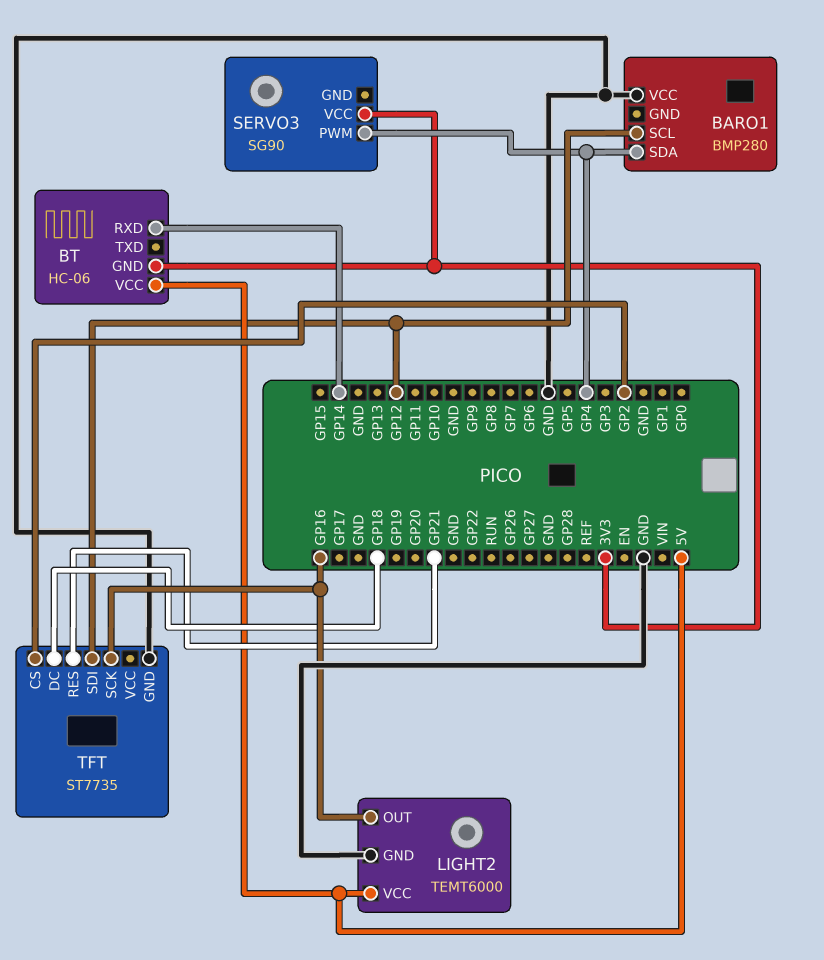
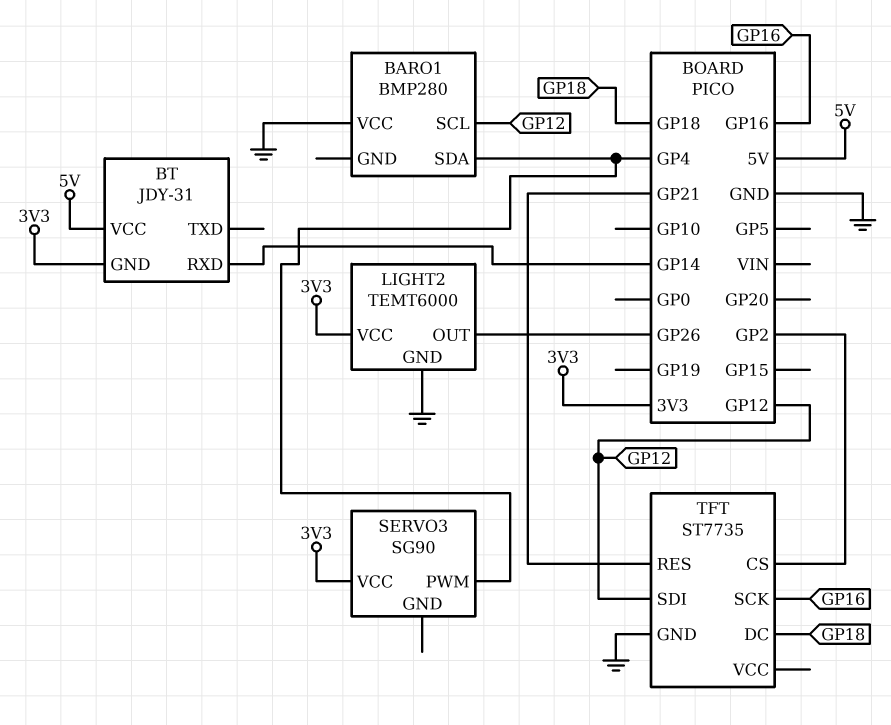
BT: HC-06 -> JDY-31
LIGHT2 pin OUT: GP16 -> GP26
LIGHT2 pin VCC: 5V -> 3V3

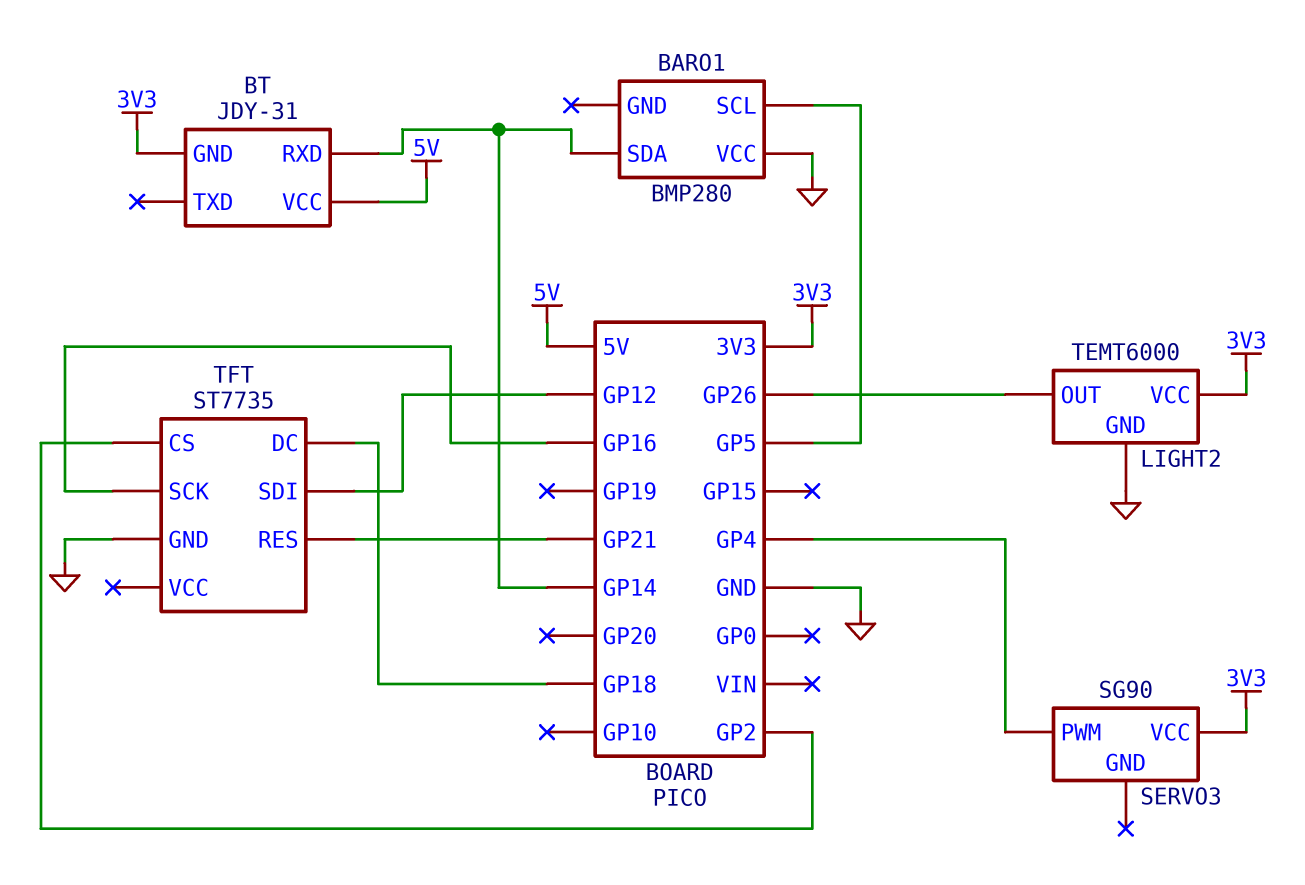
BARO1 pin SCL: GP12 -> GP5
BARO1 pin SDA: GP4 -> GP14

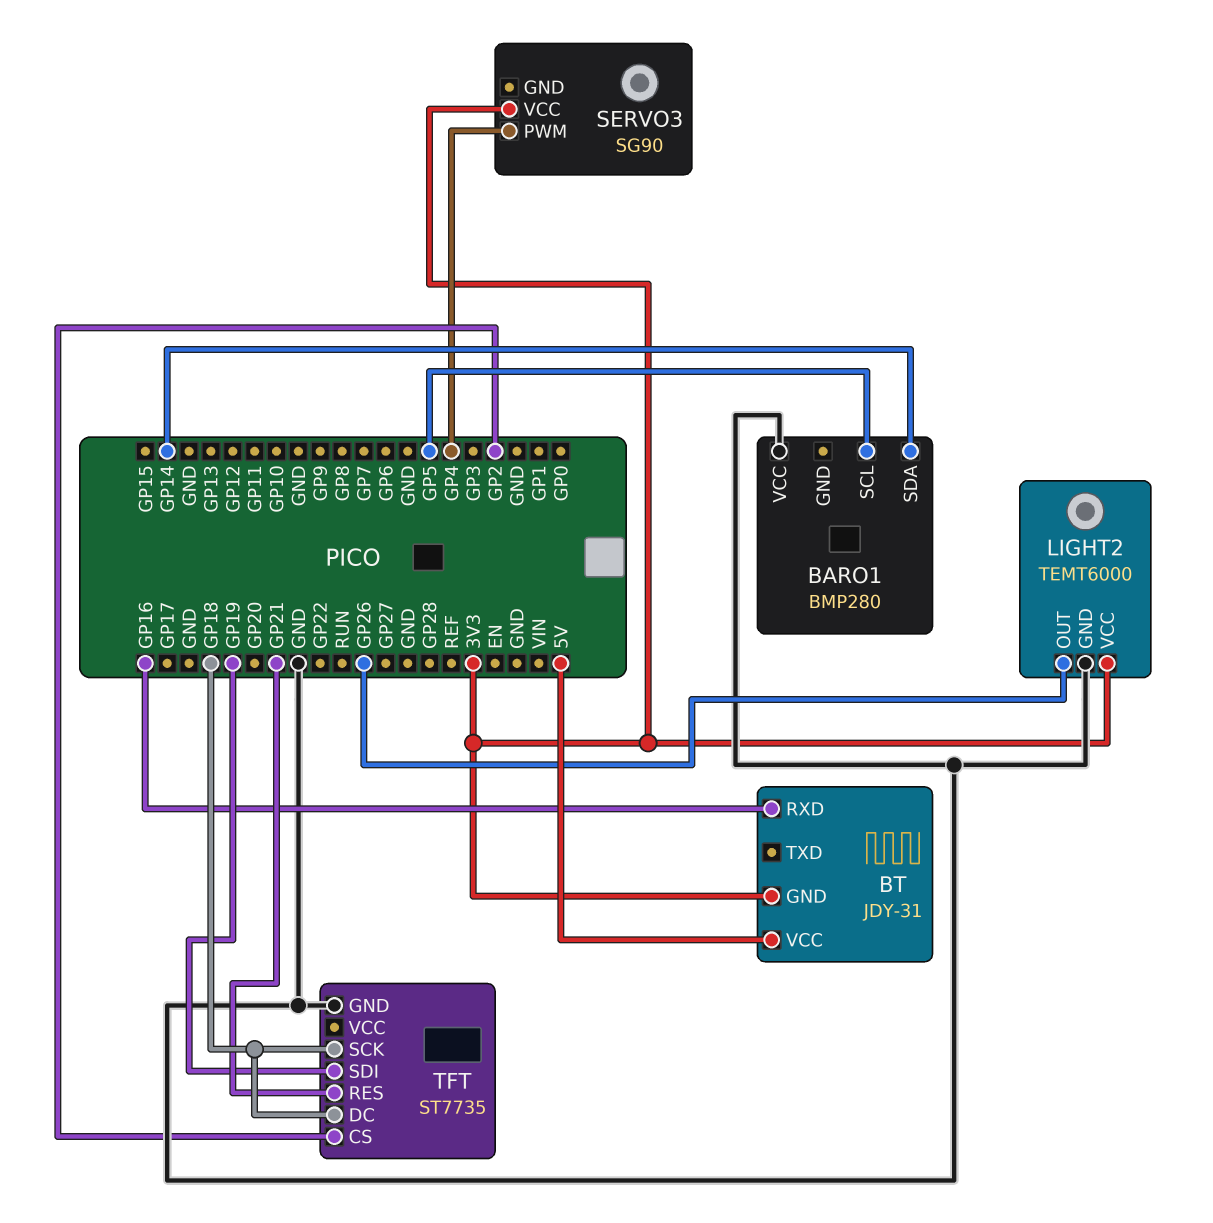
BT pin RXD: GP14 -> GP16
TFT pin SCK: GP16 -> GP18
TFT pin SDI: GP12 -> GP19

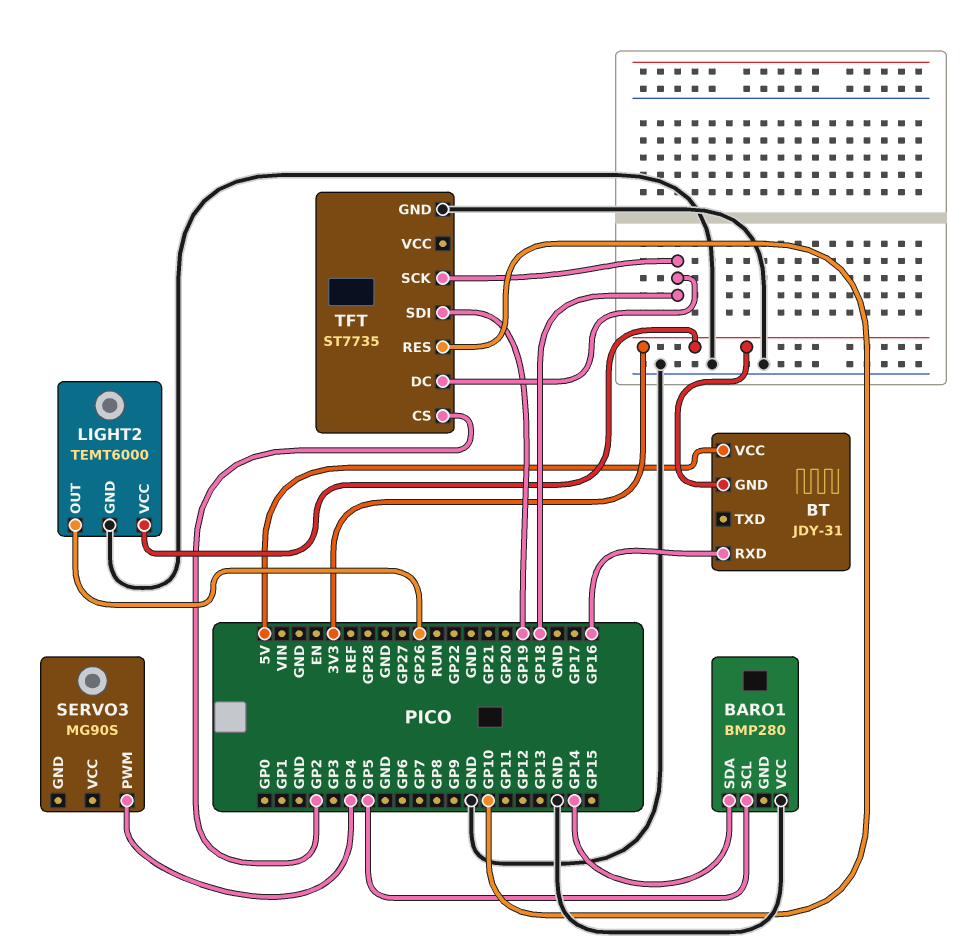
SERVO3: SG90 -> MG90S
SERVO3 pin VCC: 3V3 -> none
TFT pin RES: GP21 -> GP10

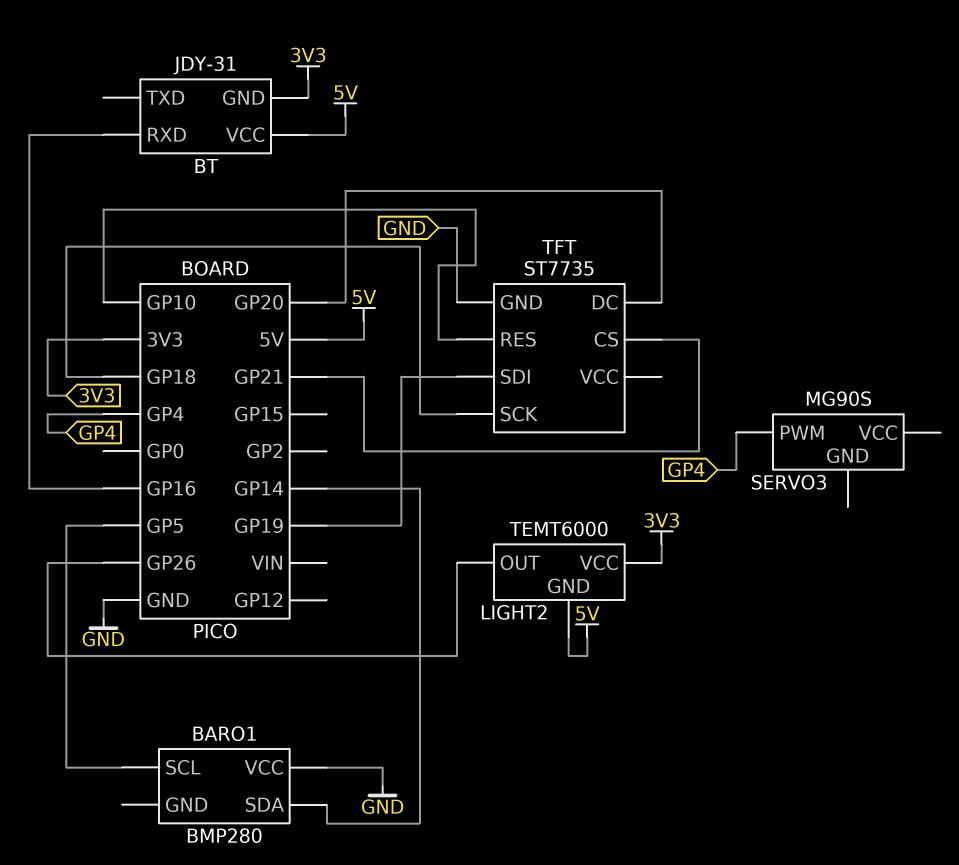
LIGHT2 pin GND: GND -> 5V
TFT pin CS: GP2 -> GP21
TFT pin DC: GP18 -> GP20

